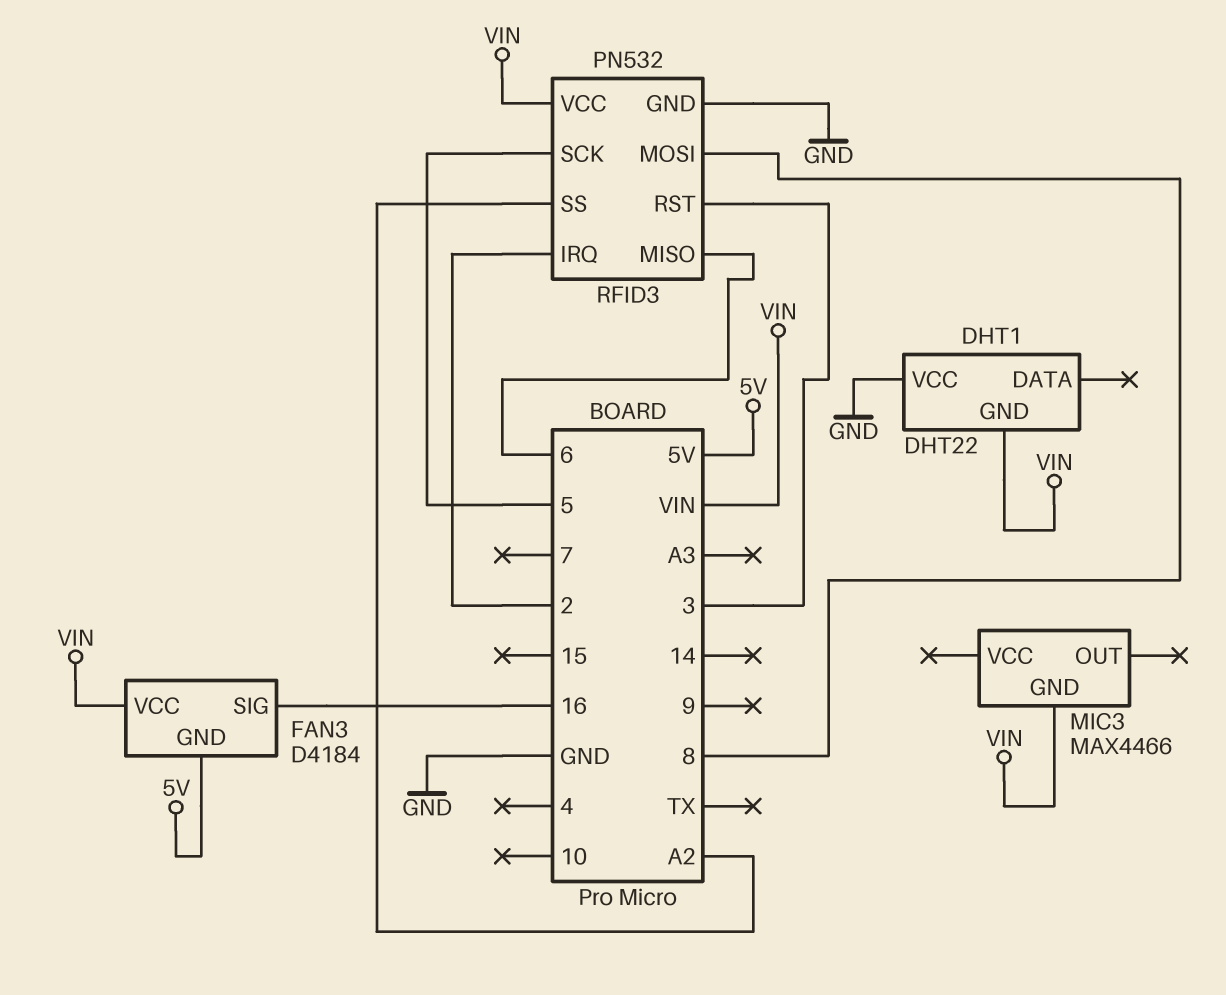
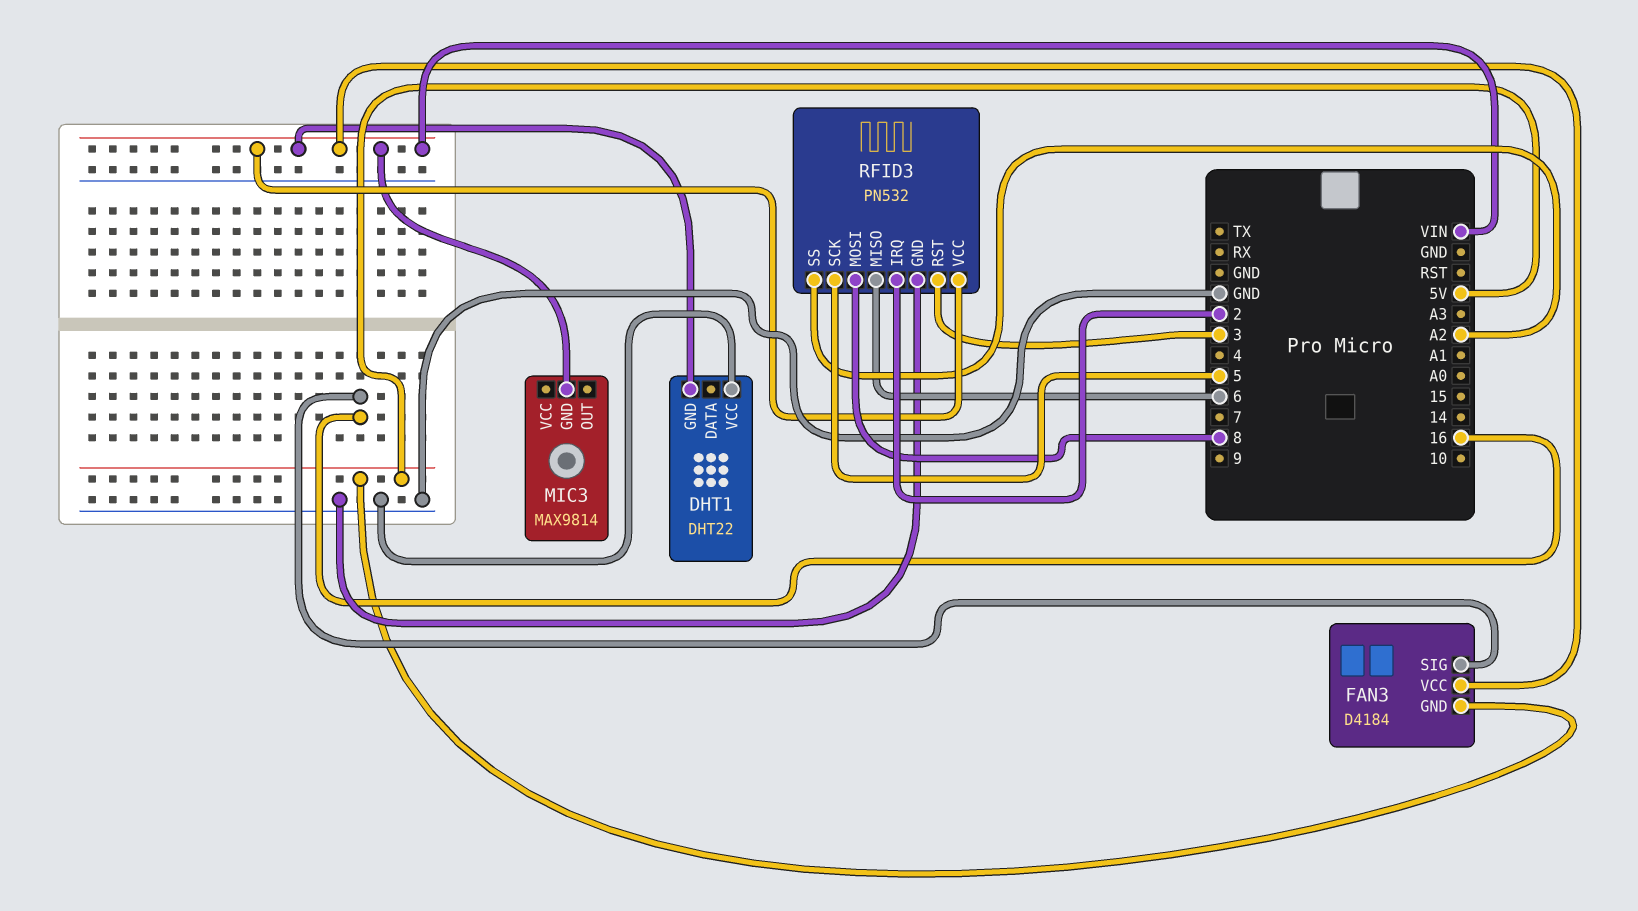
MIC3: MAX4466 -> MAX9814

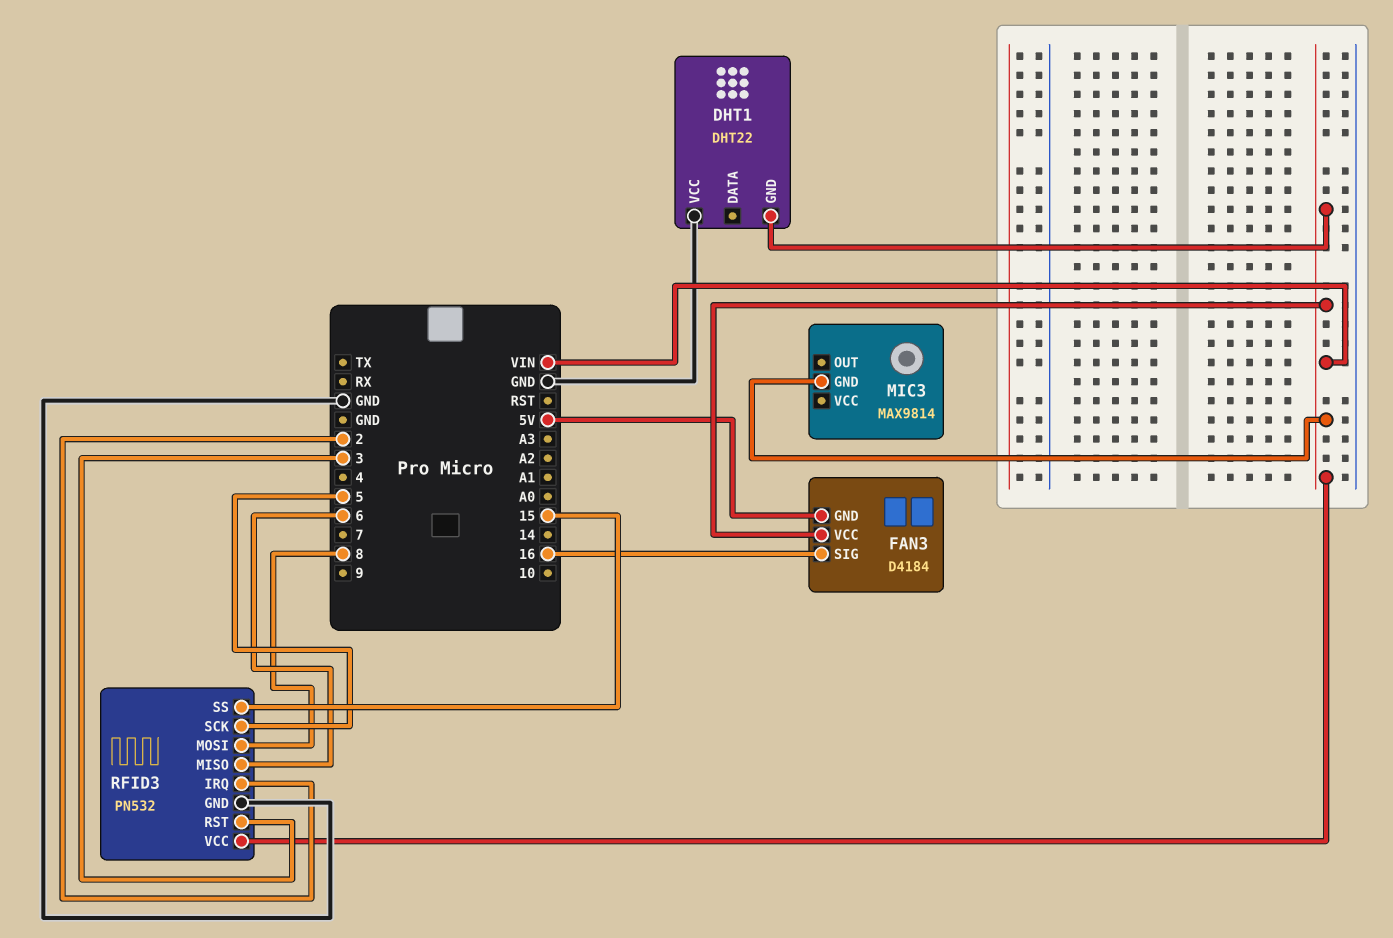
RFID3 pin SS: A2 -> 15

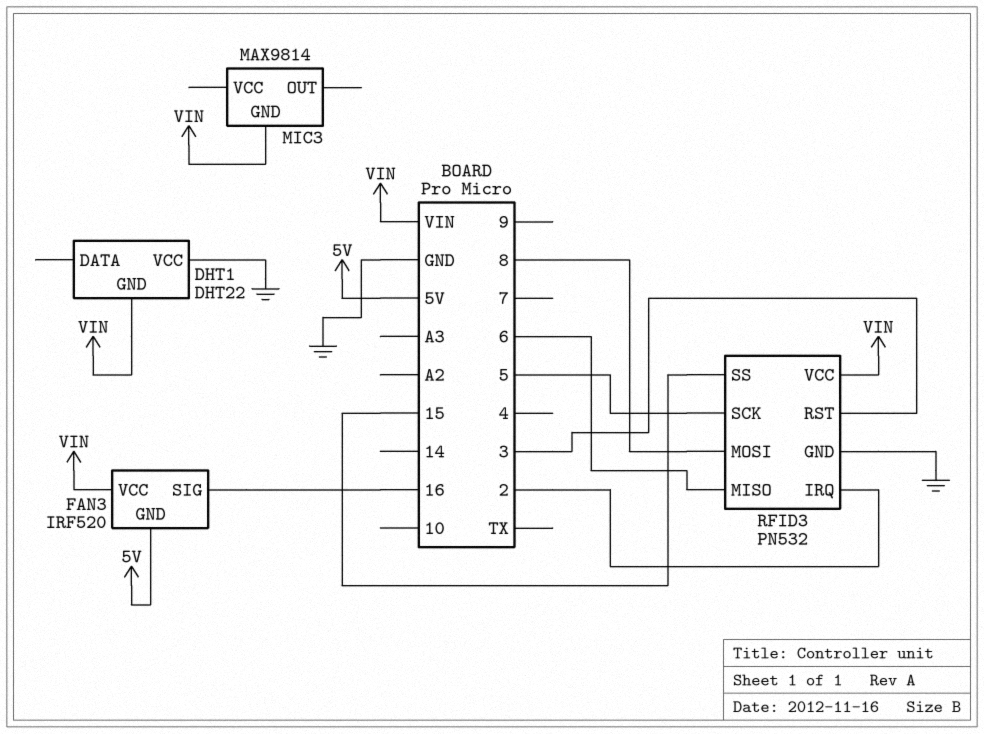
FAN3: D4184 -> IRF520

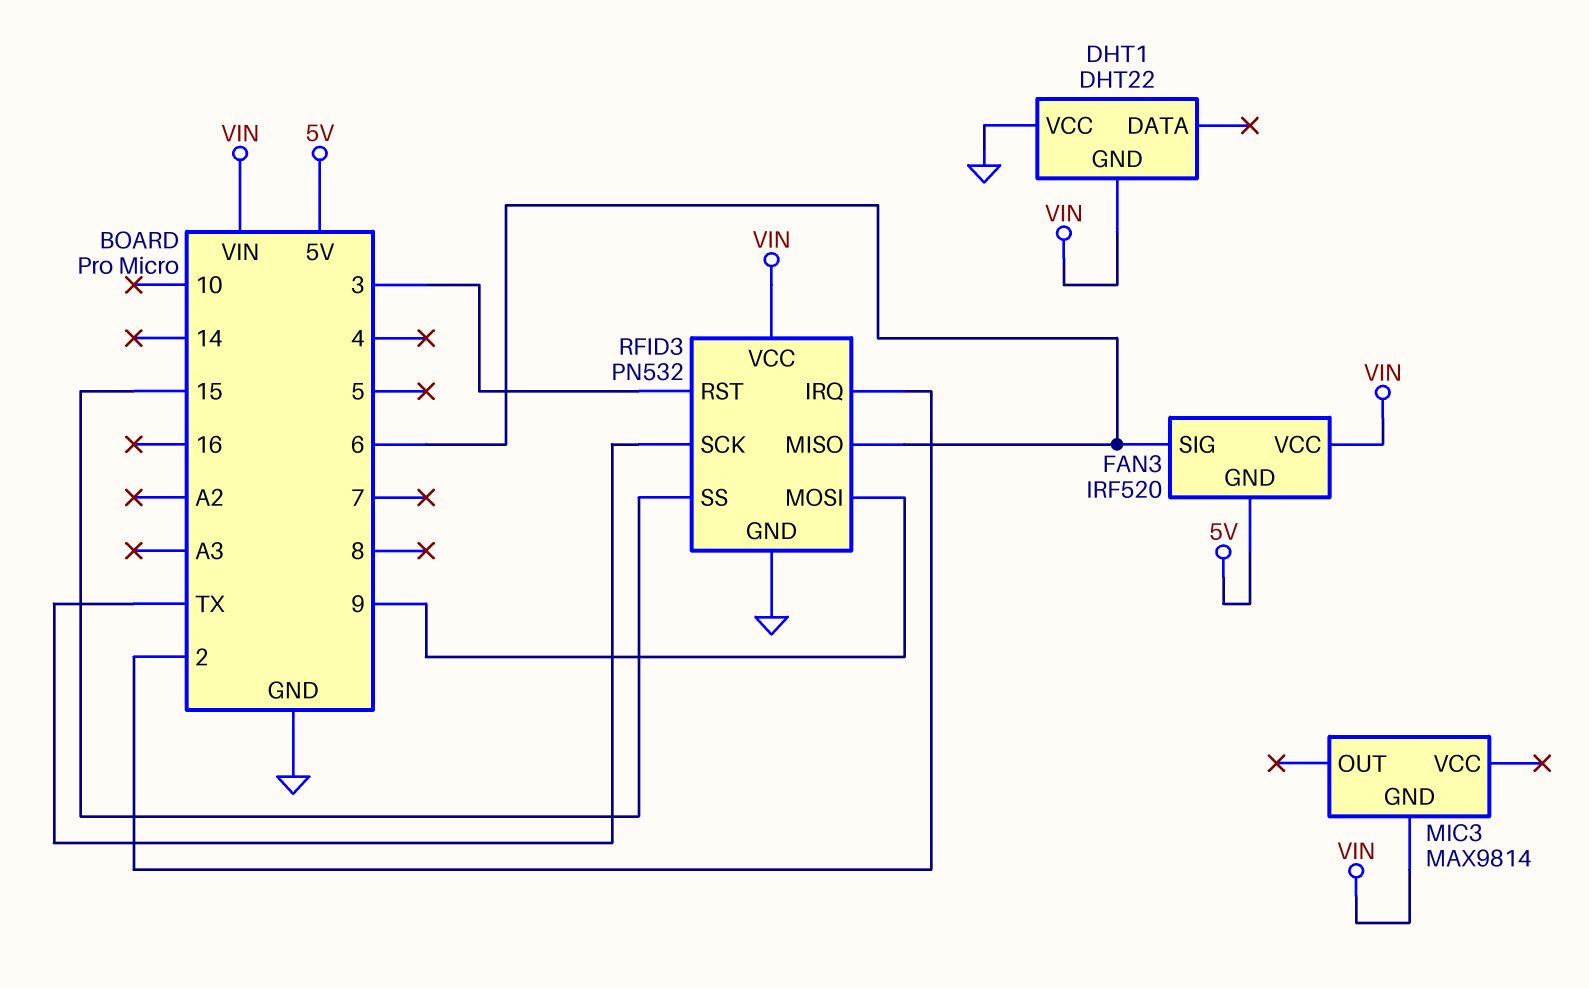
FAN3 pin SIG: 16 -> 6
RFID3 pin MOSI: 8 -> 9
RFID3 pin SCK: 5 -> TX

